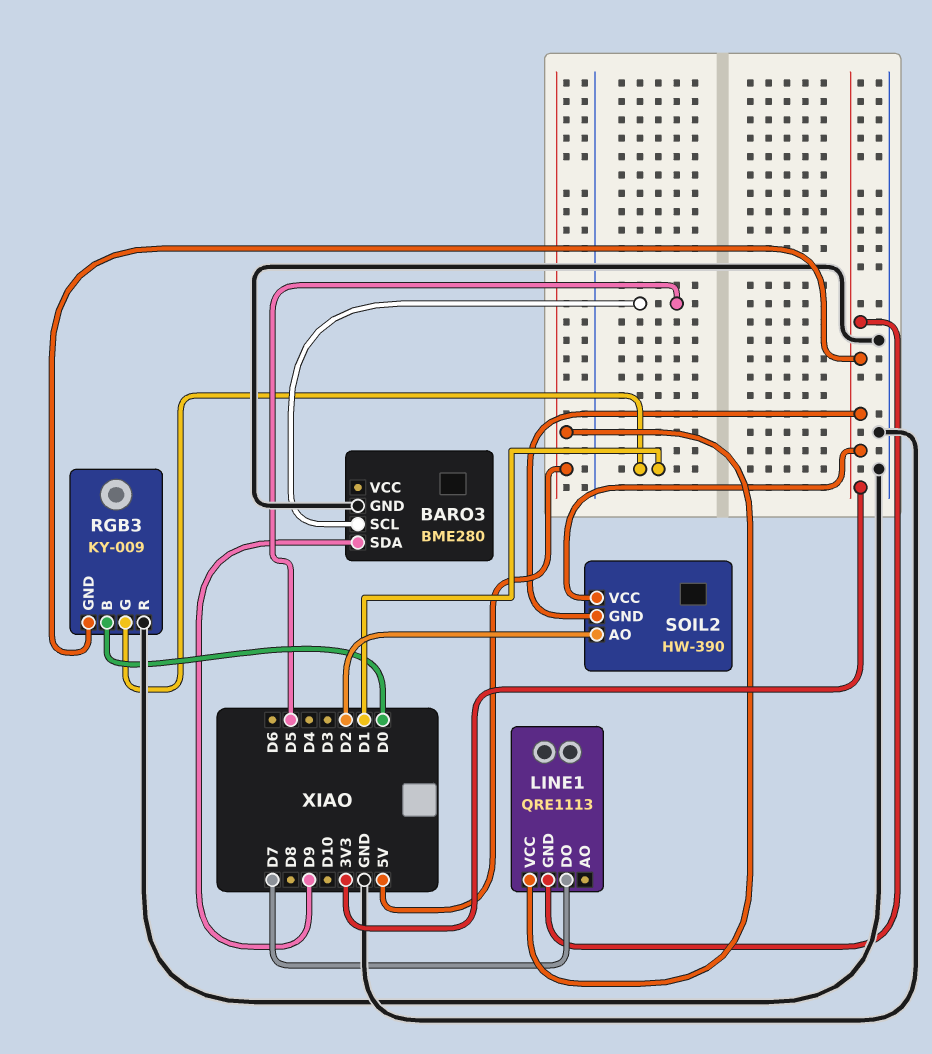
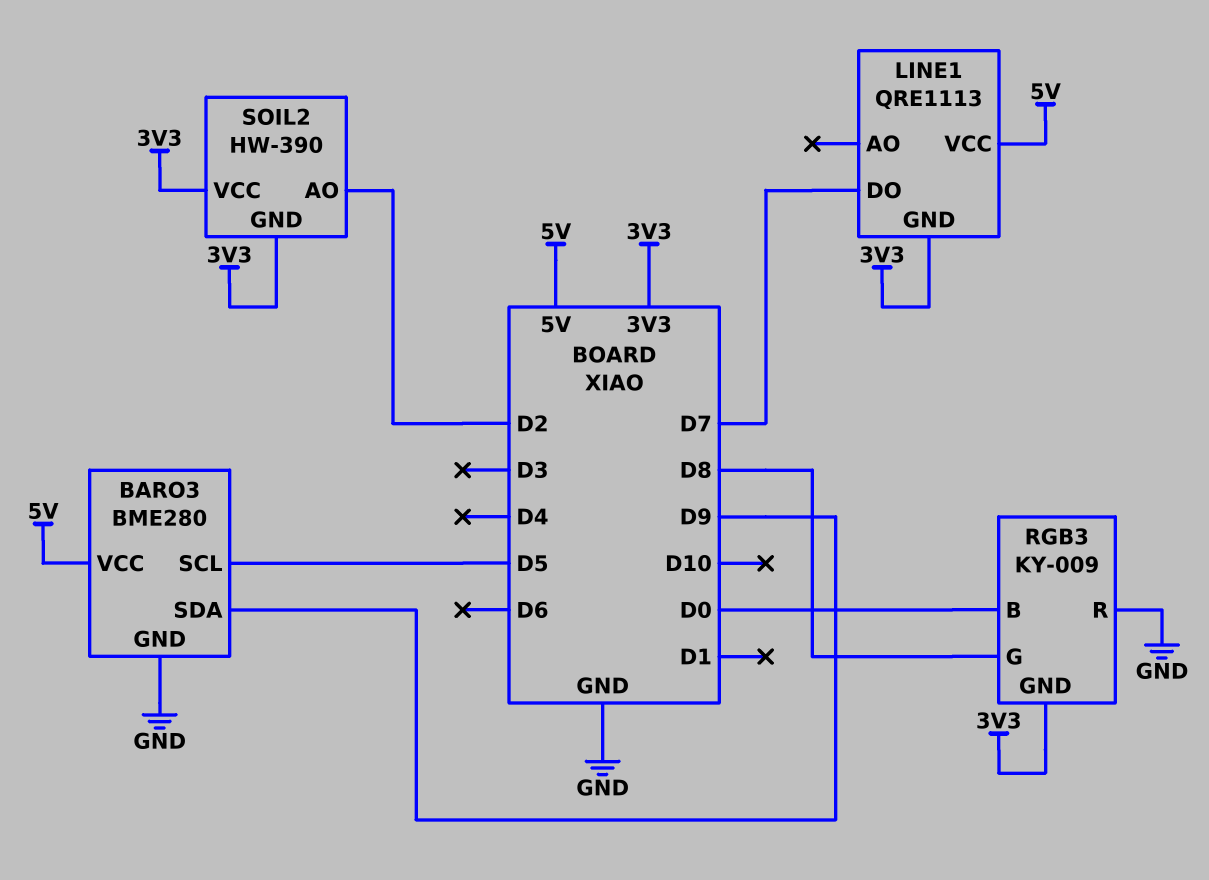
BARO3 pin VCC: none -> 5V
RGB3 pin G: D1 -> D8

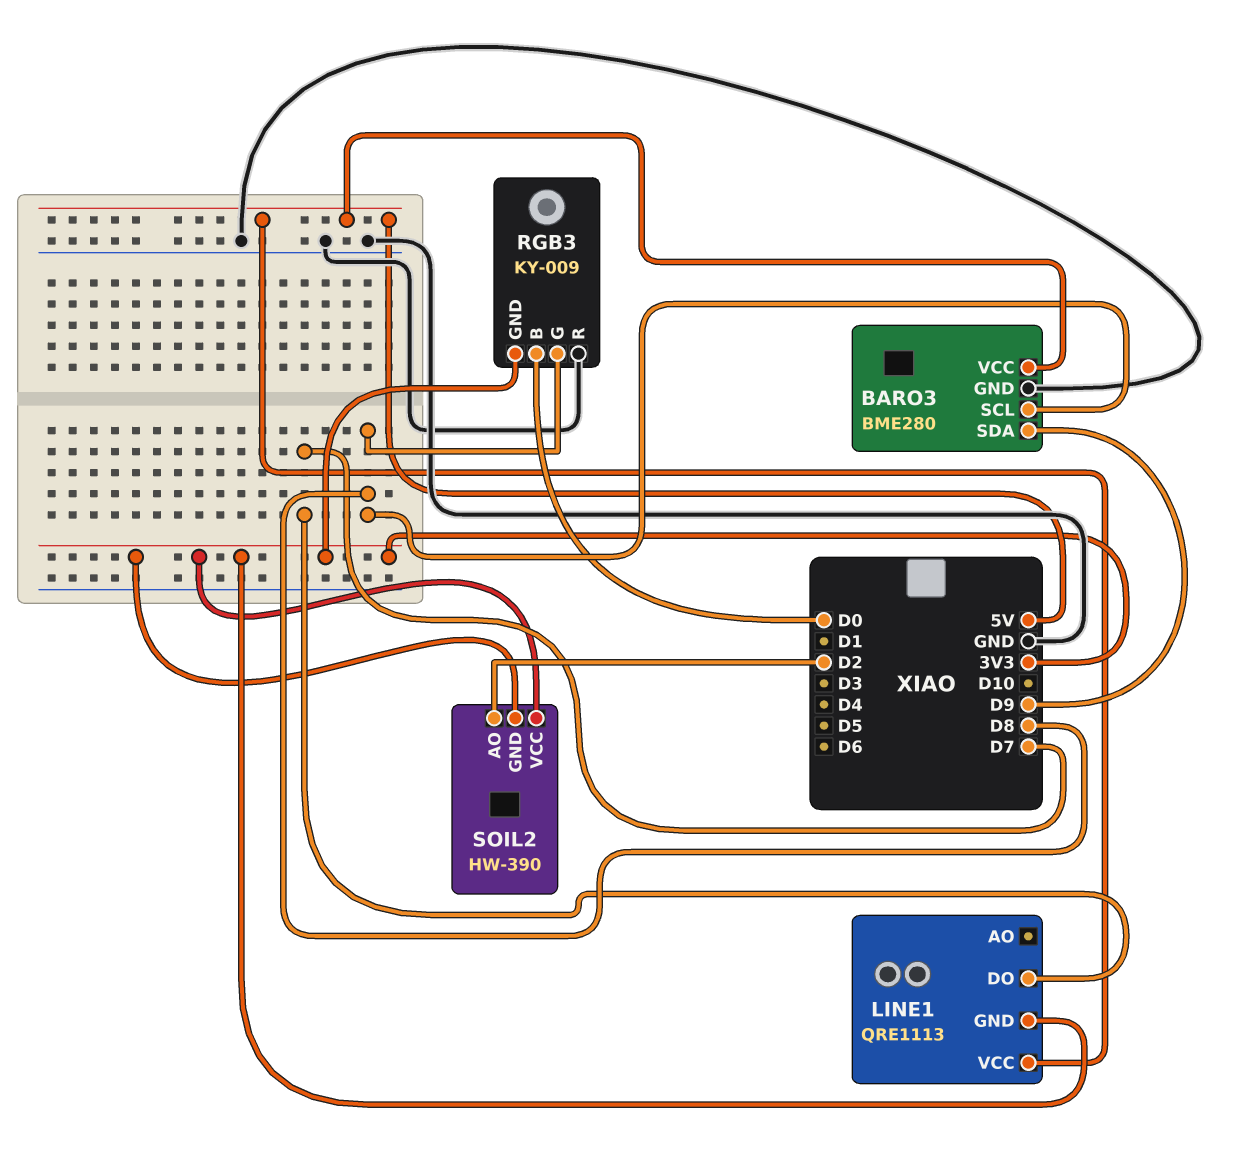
BARO3 pin SCL: D5 -> D8

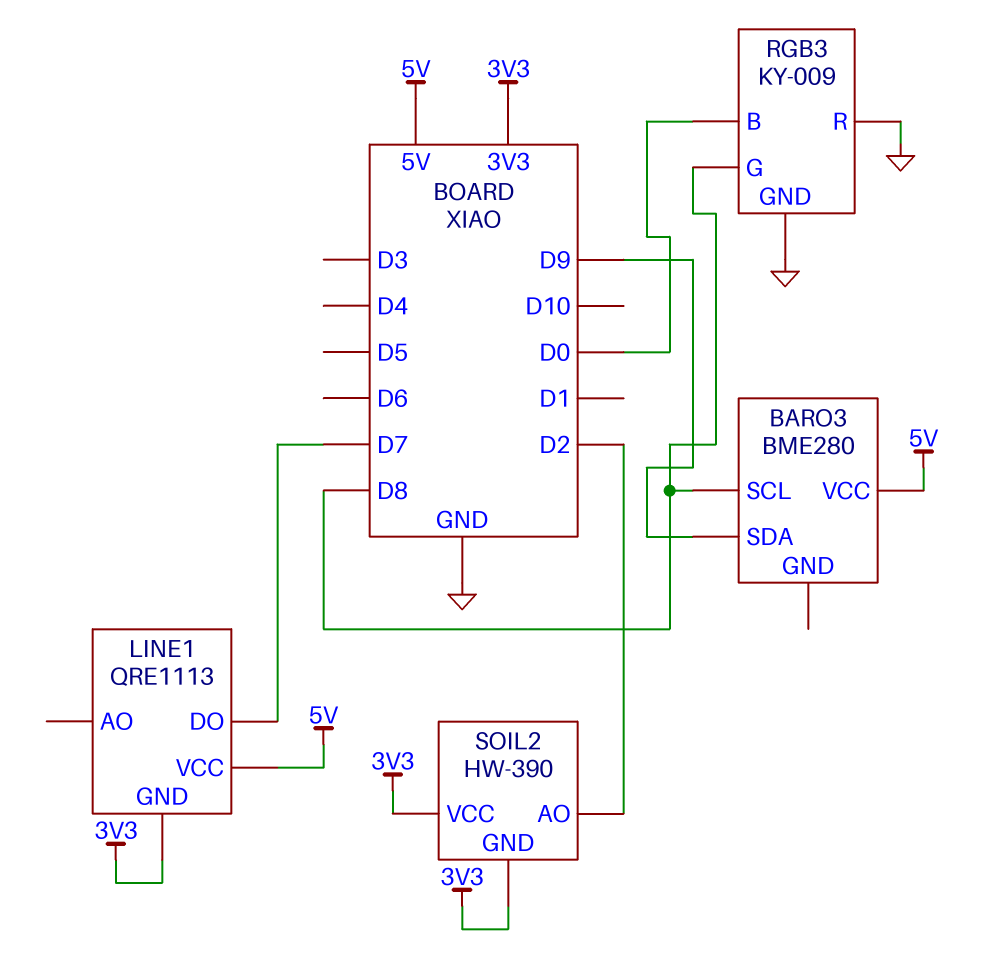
BARO3 pin GND: GND -> none
RGB3 pin GND: 3V3 -> GND

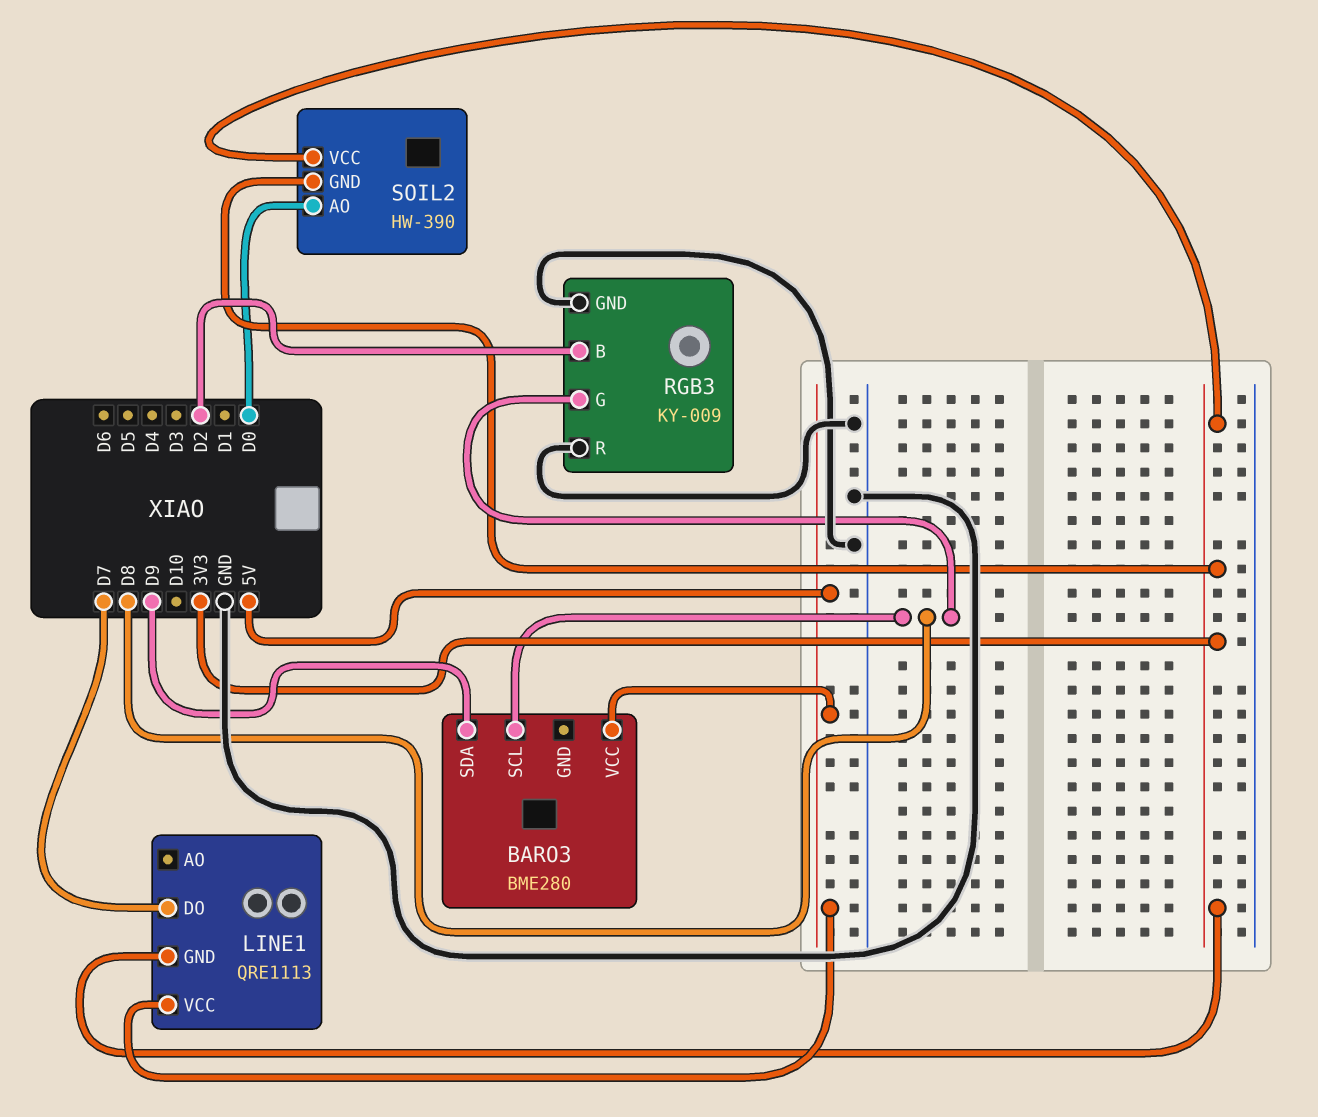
RGB3 pin B: D0 -> D2
SOIL2 pin AO: D2 -> D0

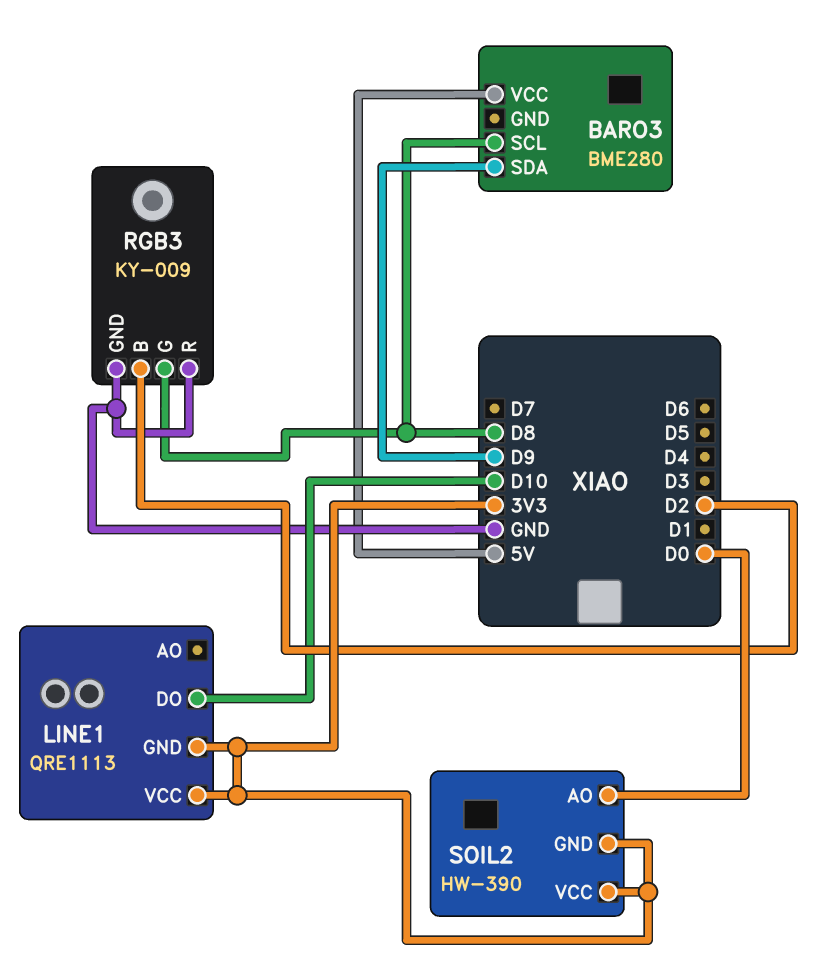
LINE1 pin DO: D7 -> D10
LINE1 pin VCC: 5V -> 3V3

